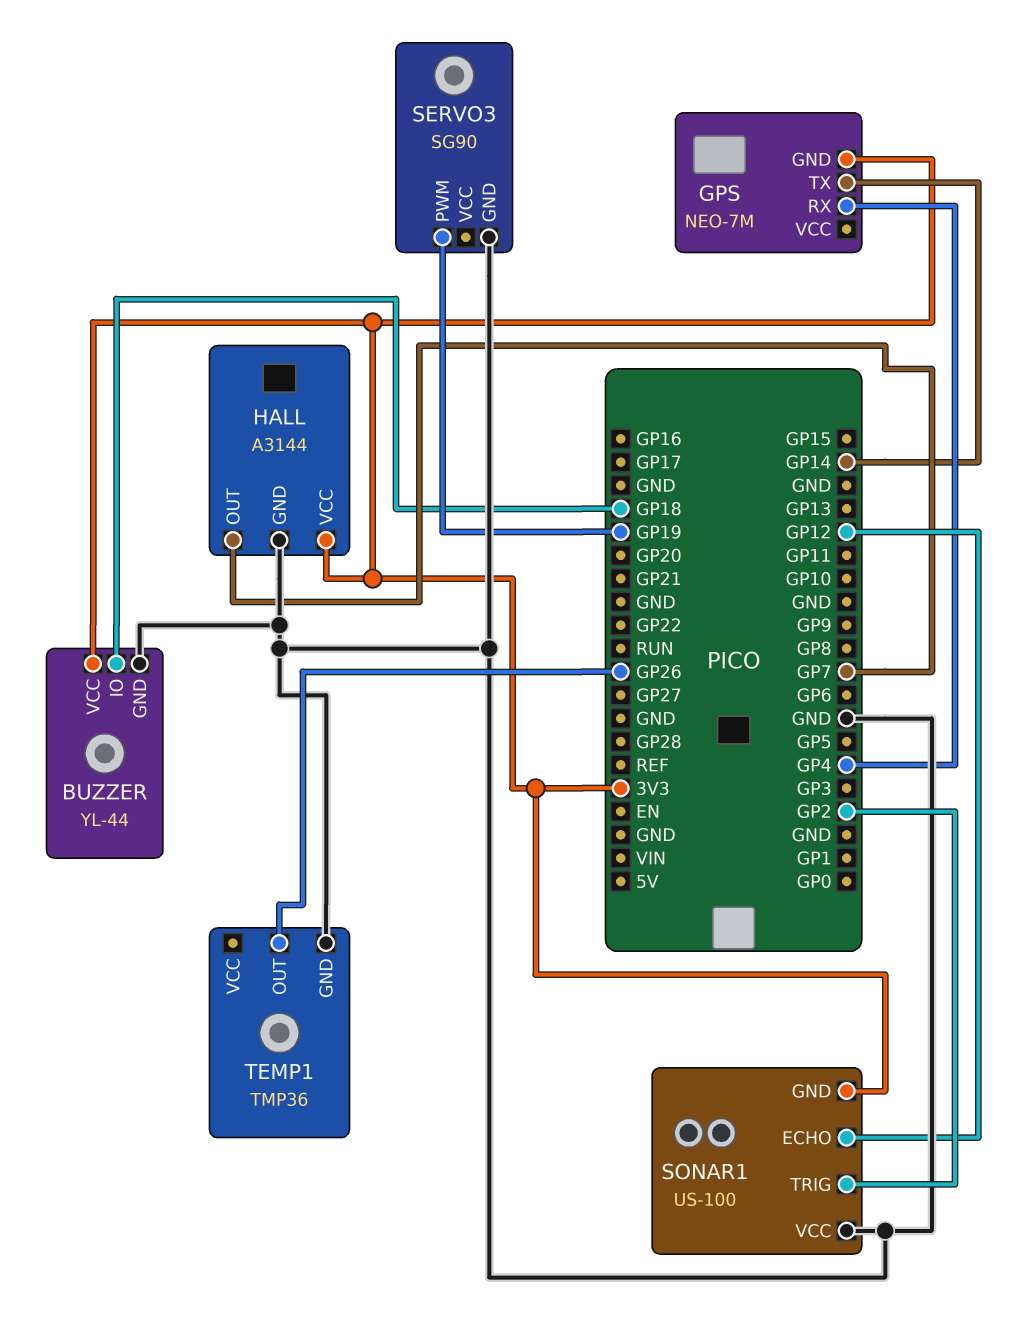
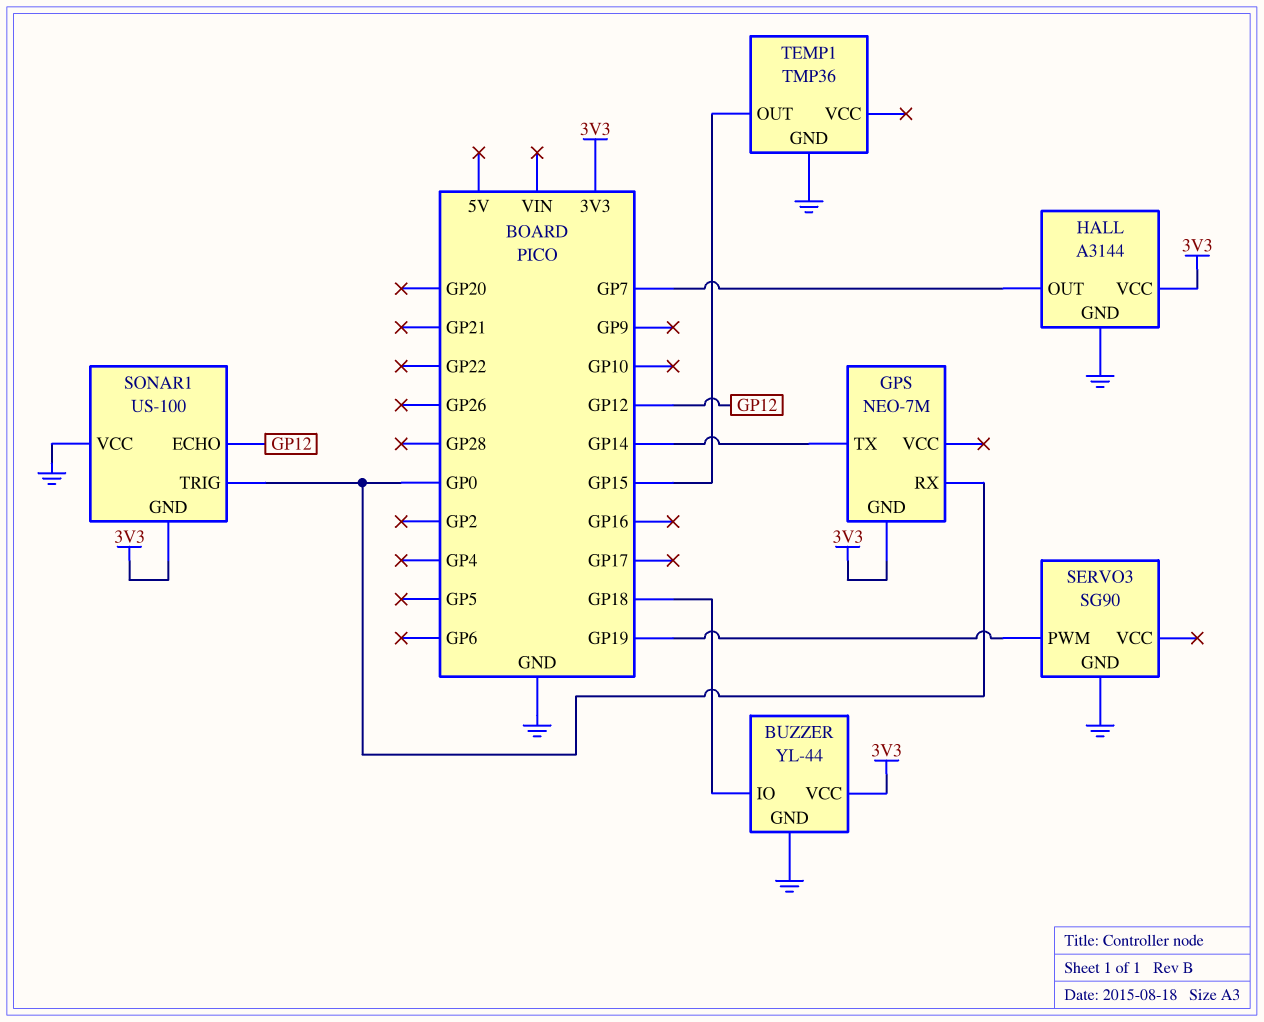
GPS pin RX: GP4 -> GP0
SONAR1 pin TRIG: GP2 -> GP0
TEMP1 pin OUT: GP26 -> GP15

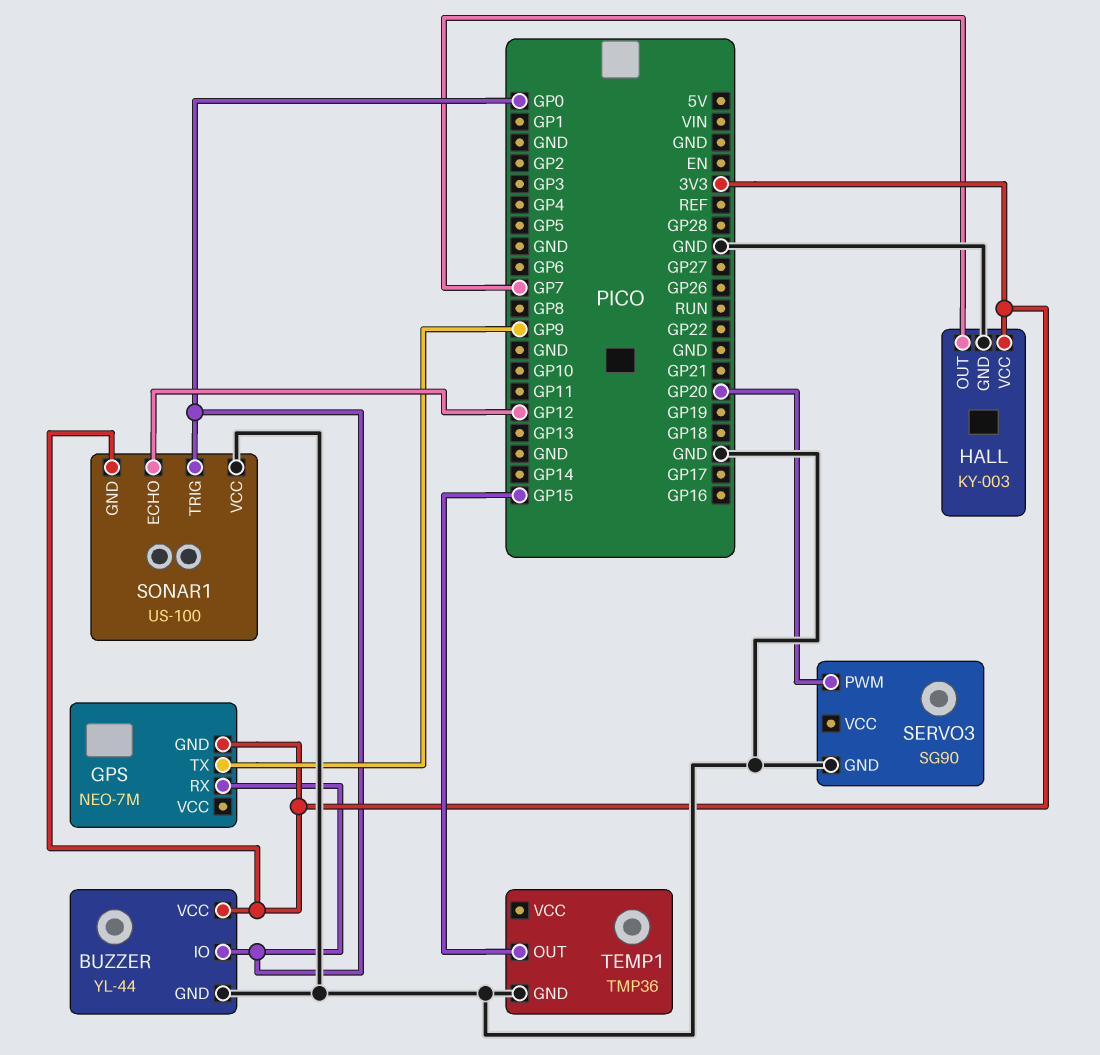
BUZZER pin IO: GP18 -> GP0
GPS pin TX: GP14 -> GP9
HALL: A3144 -> KY-003
SERVO3 pin PWM: GP19 -> GP20

